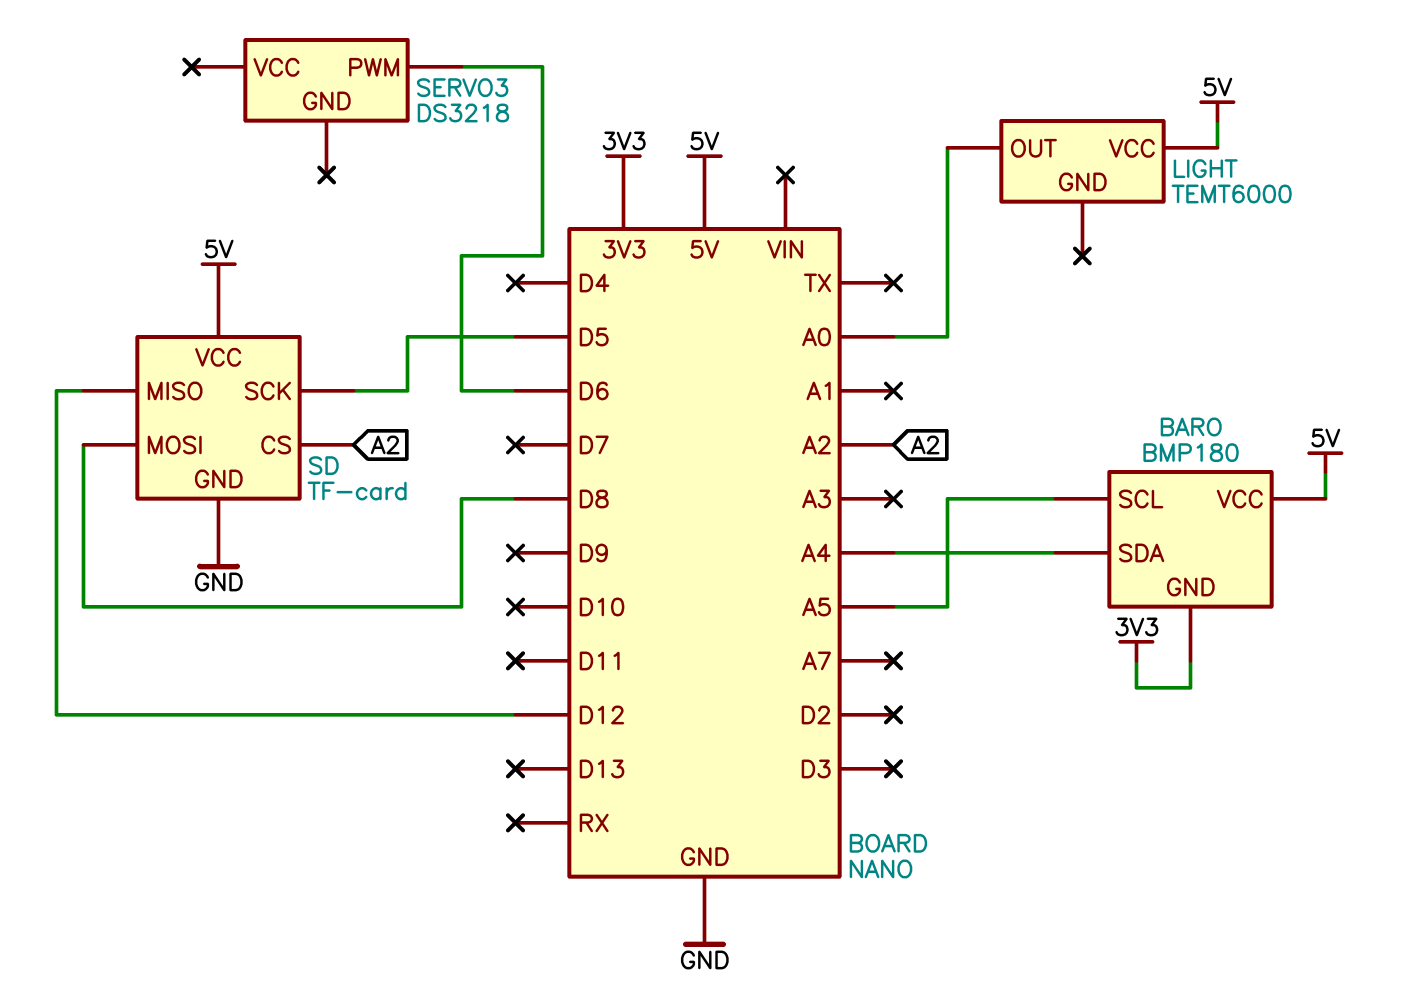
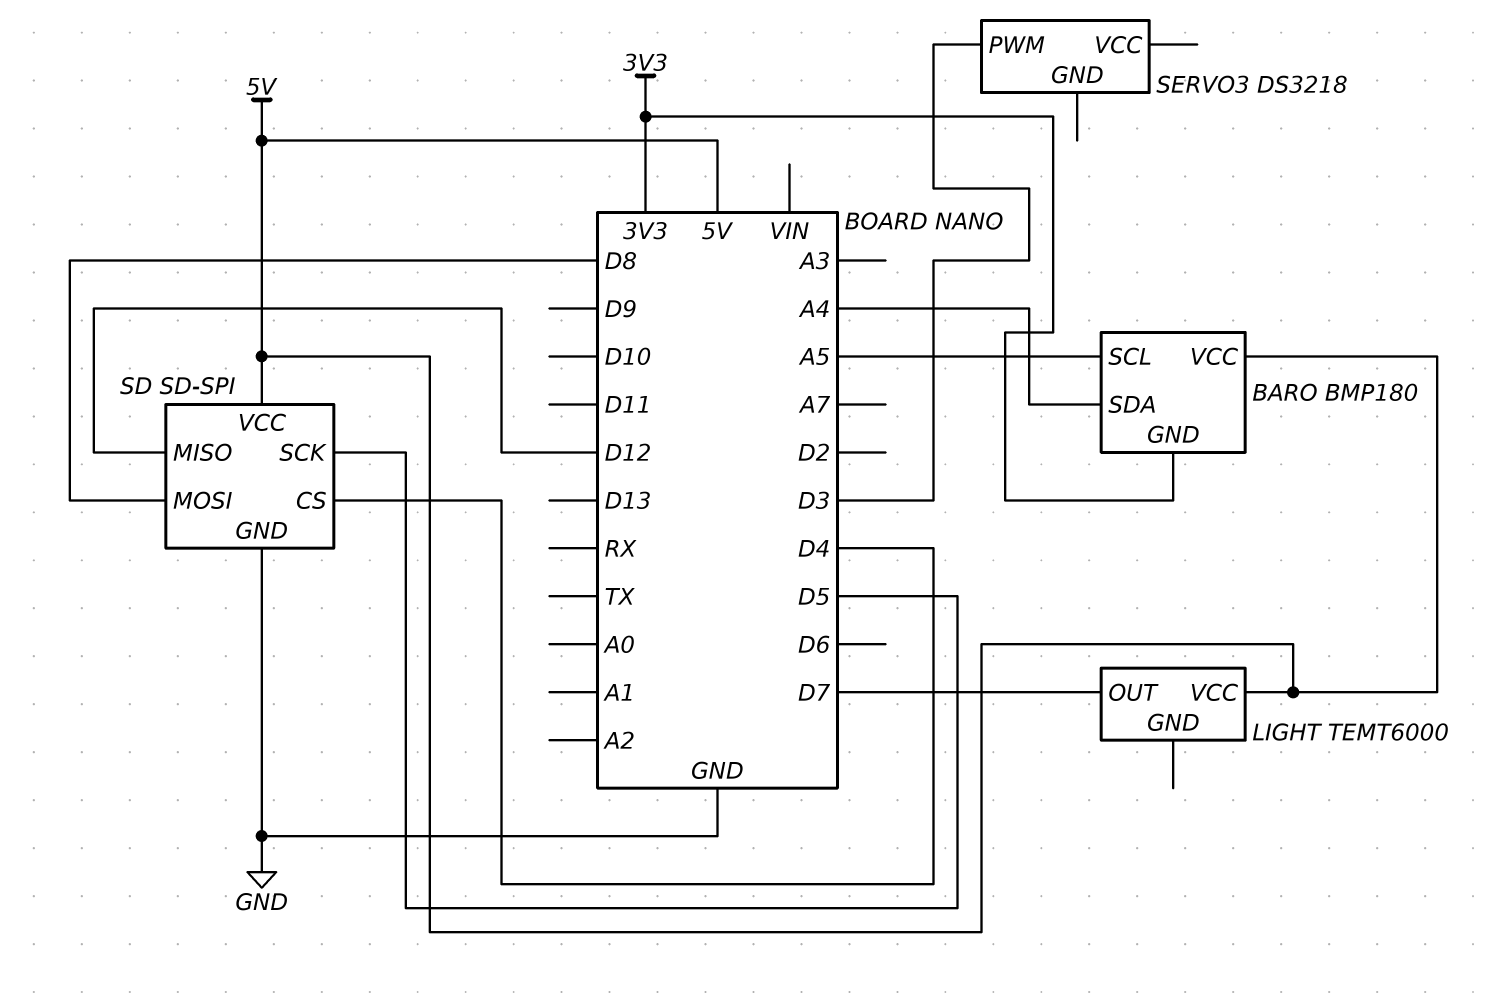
LIGHT pin OUT: A0 -> D7
SD: TF-card -> SD-SPI
SD pin CS: A2 -> D4
SERVO3 pin PWM: D6 -> D3

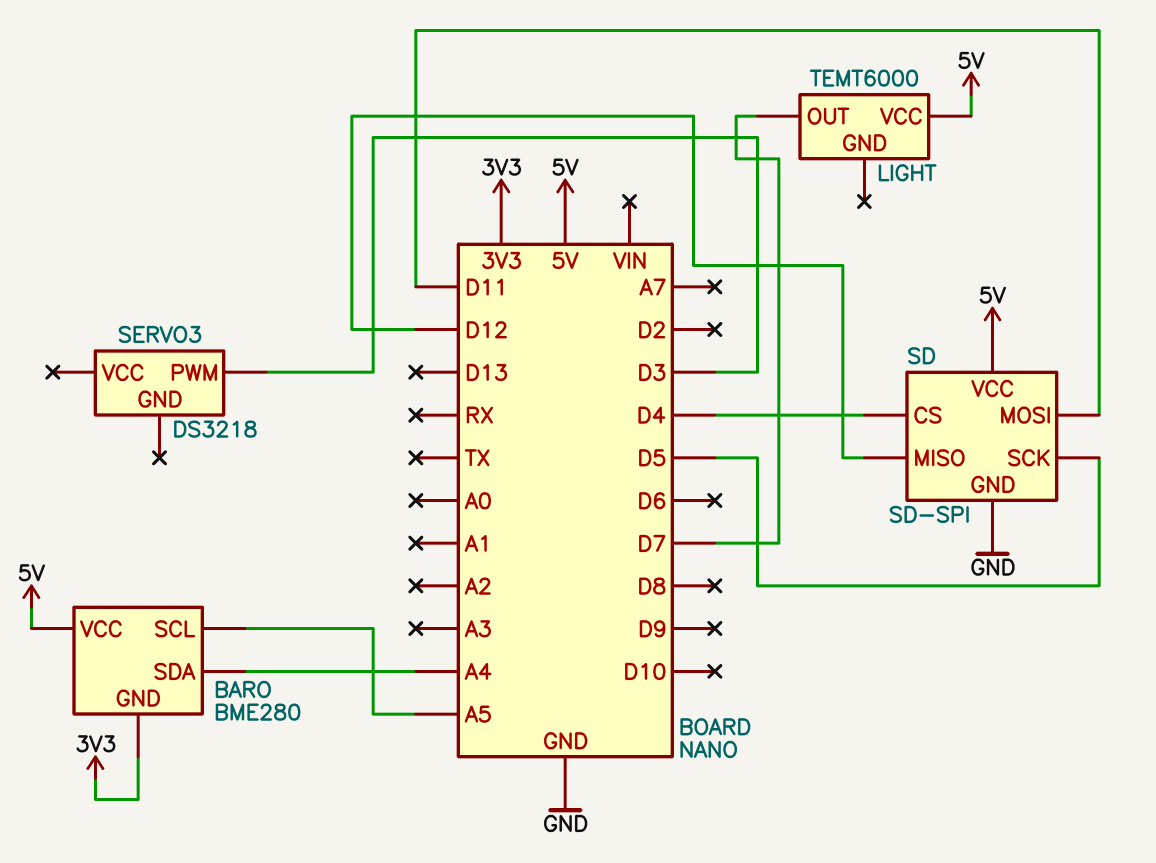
BARO: BMP180 -> BME280
SD pin MOSI: D8 -> D11

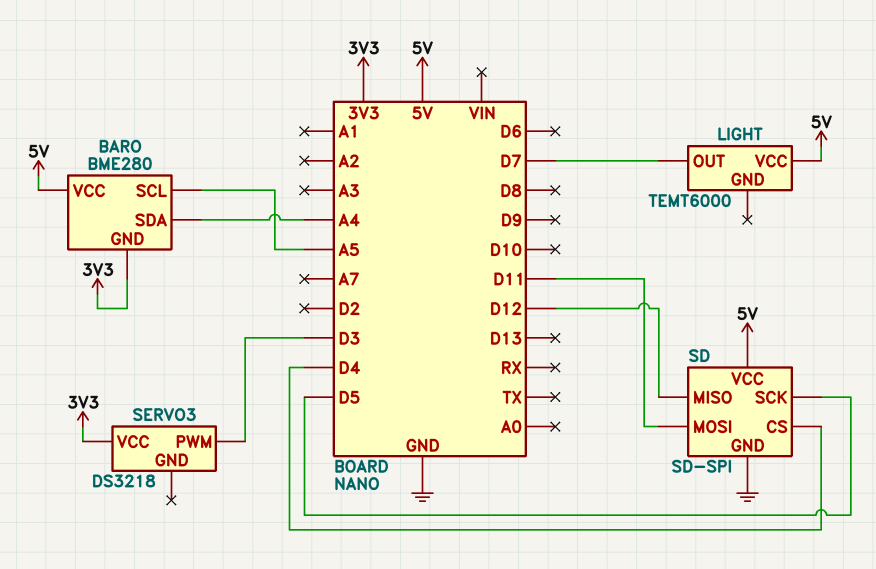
SERVO3 pin VCC: none -> 3V3

